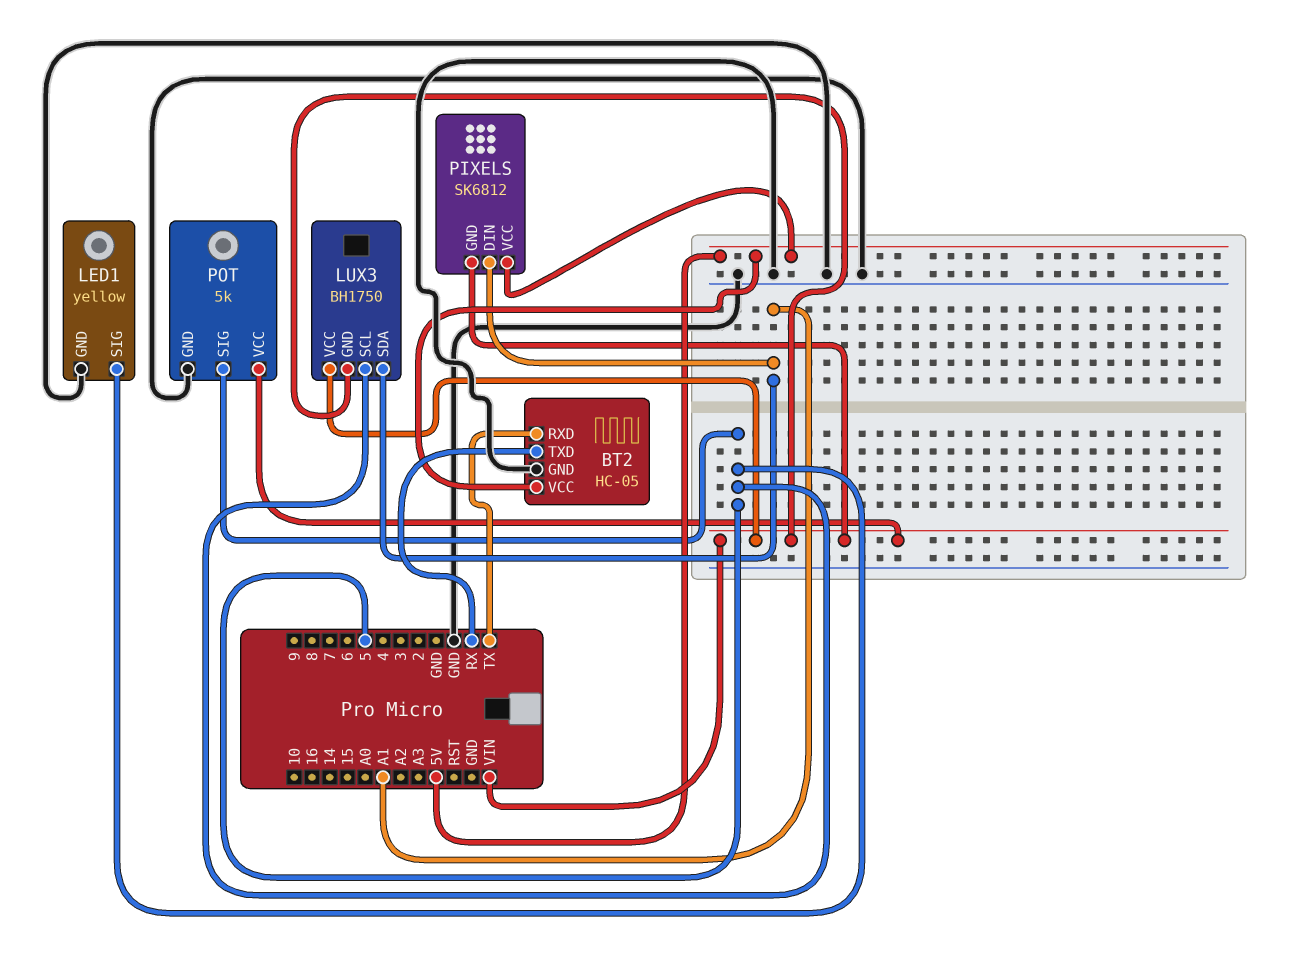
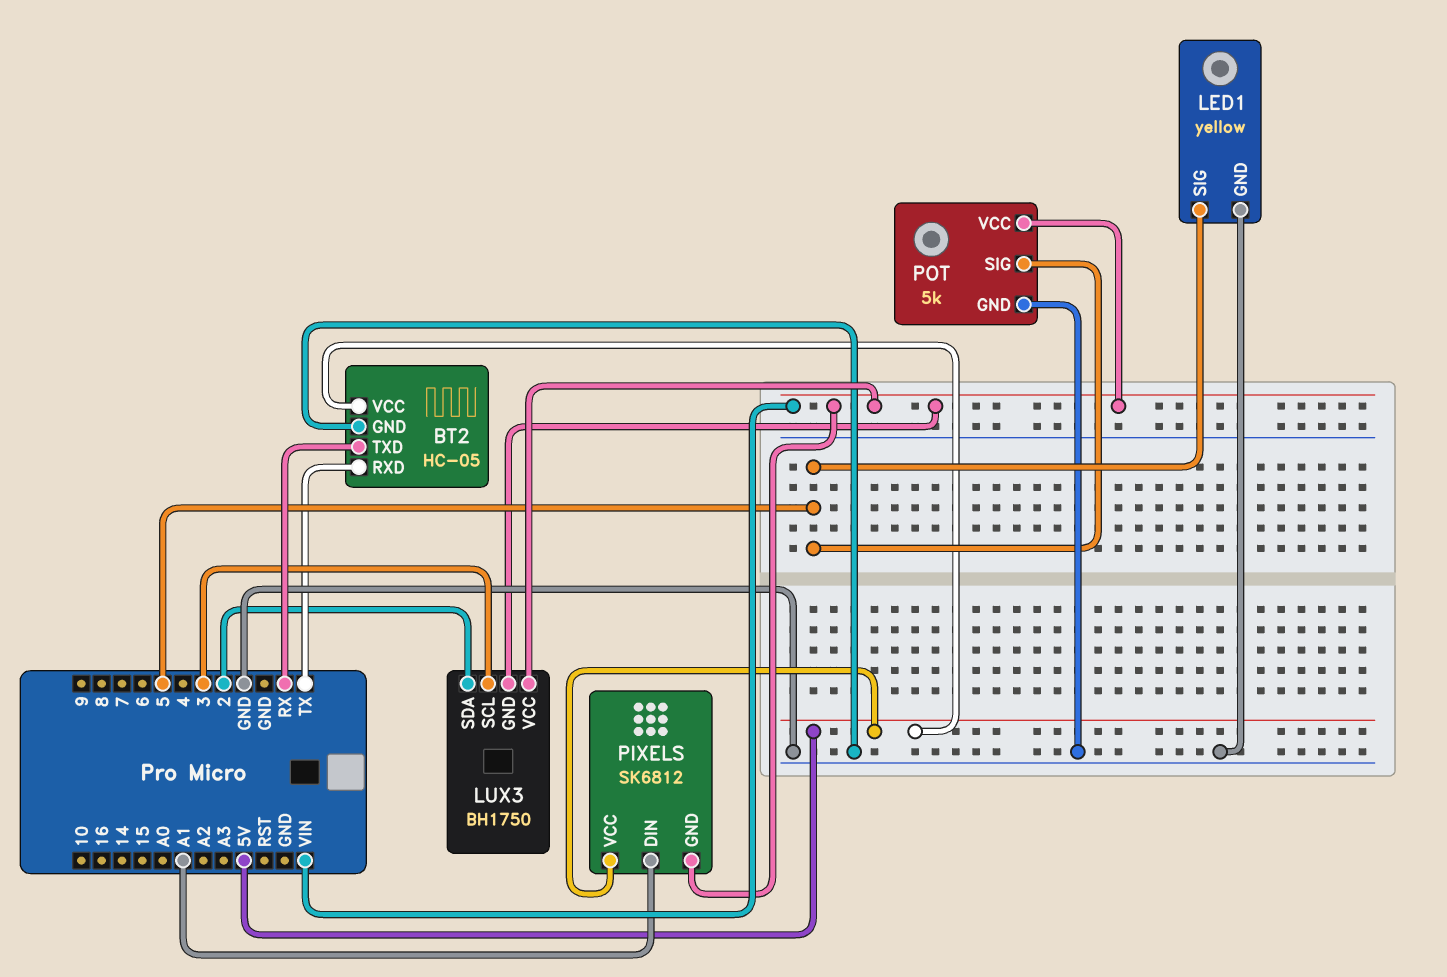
LUX3 pin SCL: 5 -> 3
LUX3 pin SDA: A1 -> 2

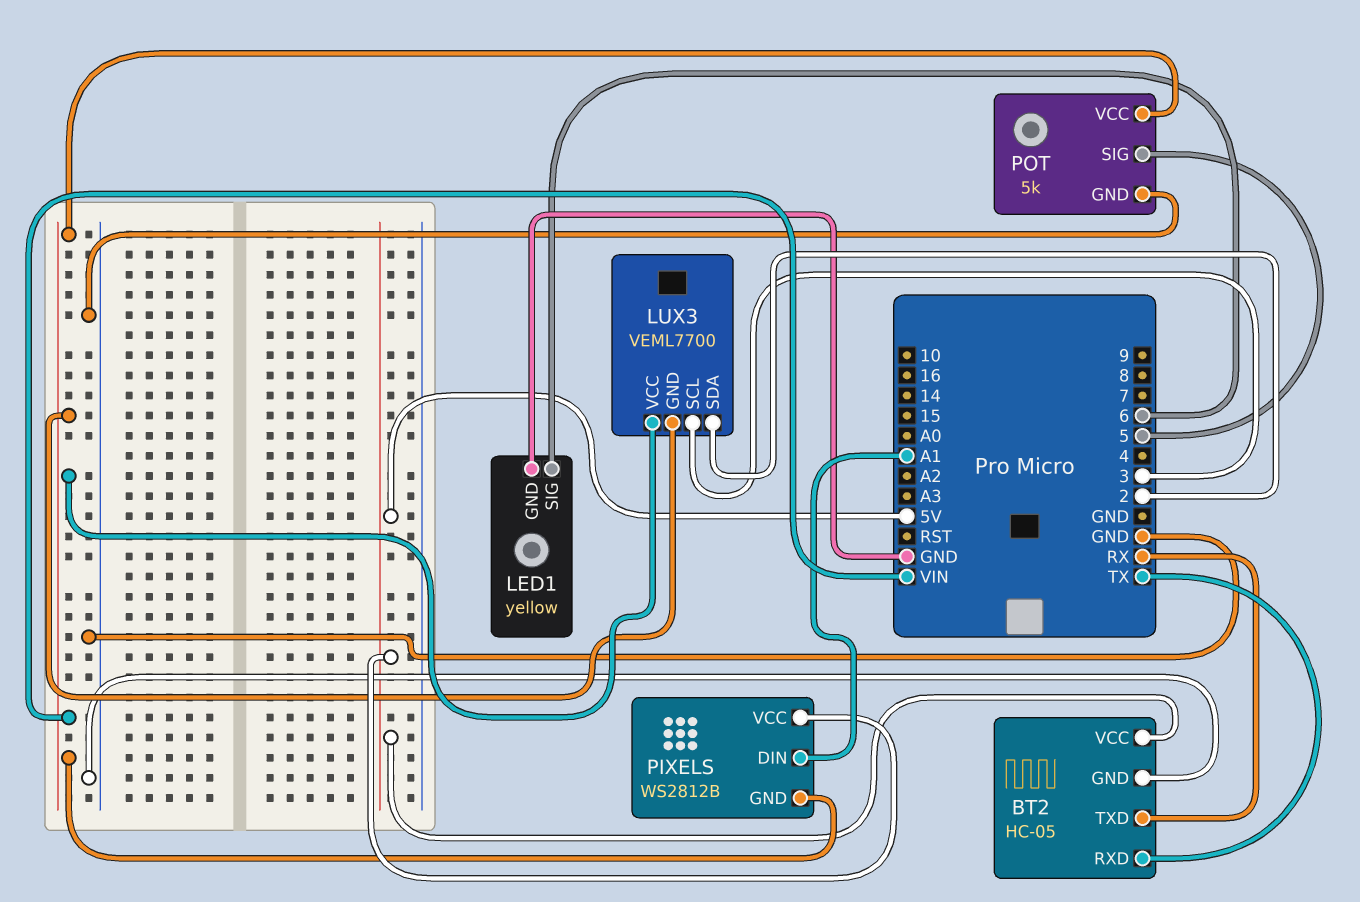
LED1 pin SIG: 5 -> 6
LUX3: BH1750 -> VEML7700
PIXELS: SK6812 -> WS2812B

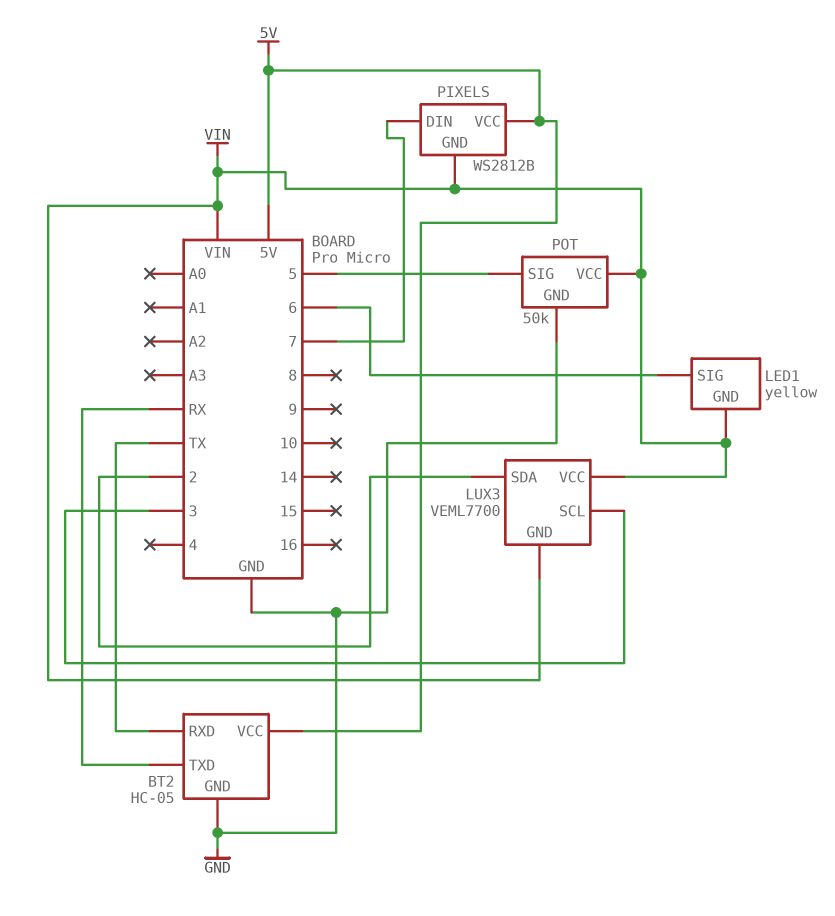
LED1 pin GND: GND -> VIN
PIXELS pin DIN: A1 -> 7
POT: 5k -> 50k

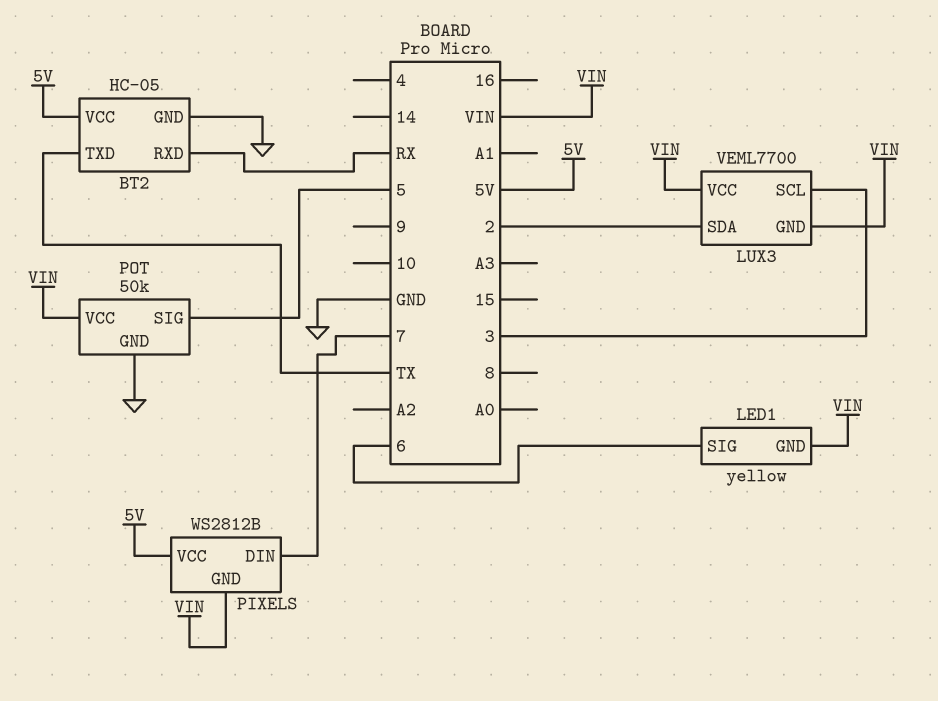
BT2 pin RXD: TX -> RX
BT2 pin TXD: RX -> TX

